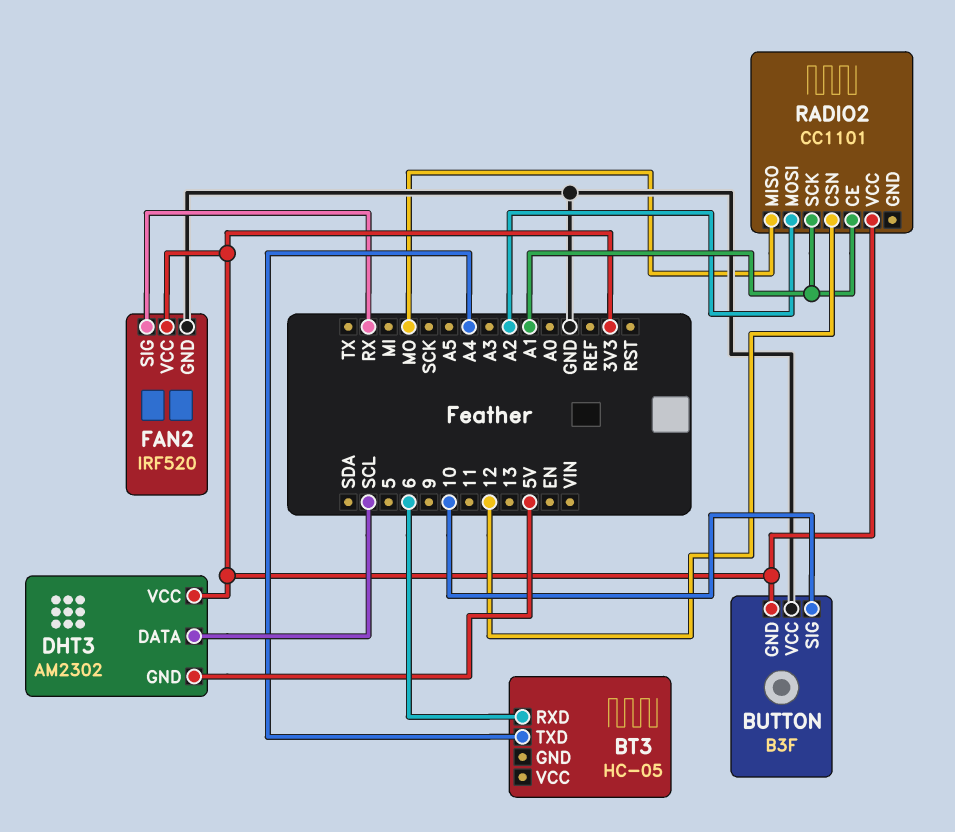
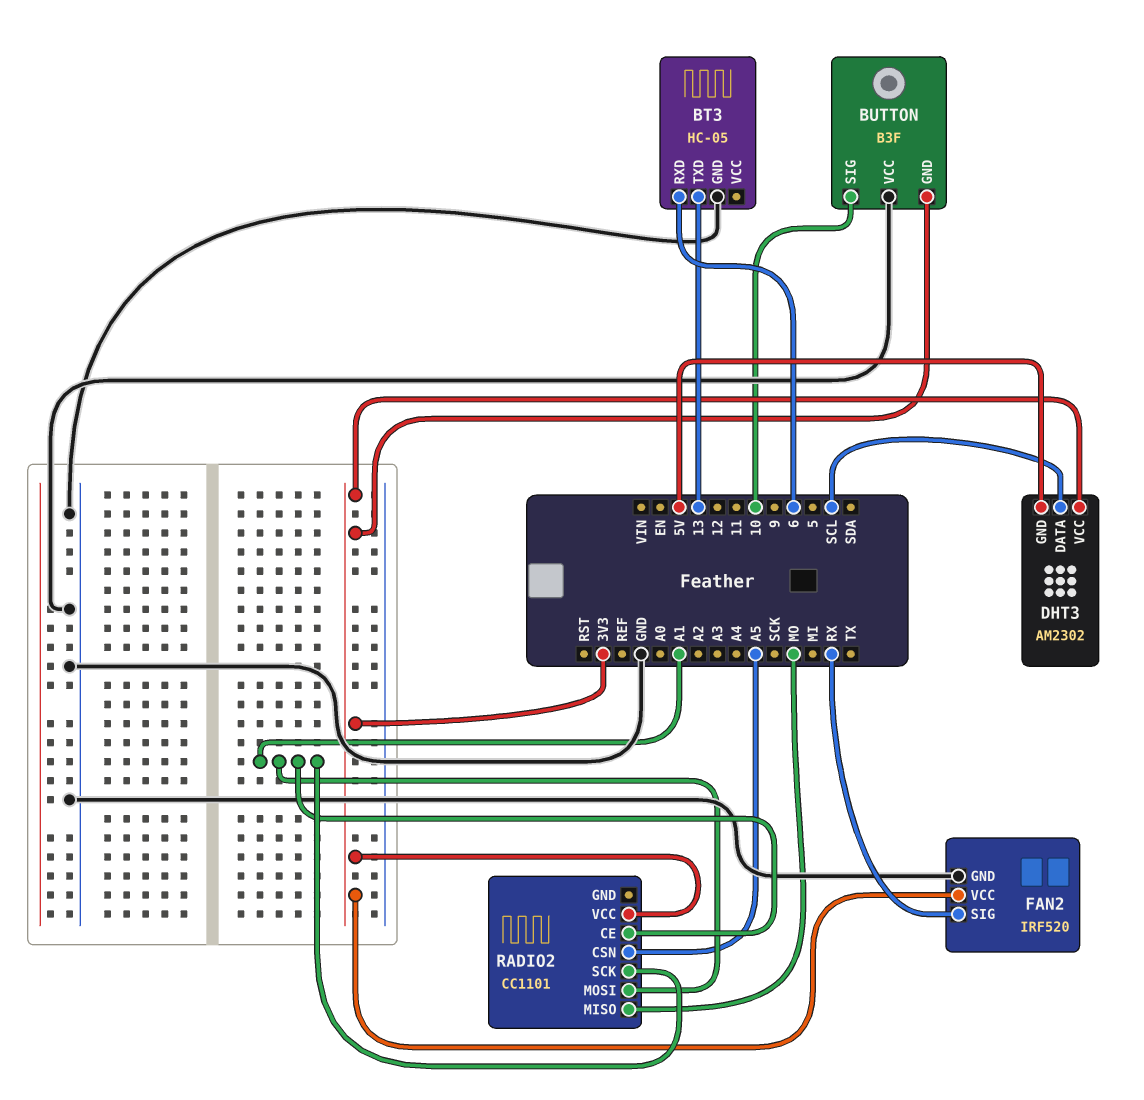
BT3 pin GND: none -> GND
BT3 pin TXD: A4 -> 13
RADIO2 pin CSN: 12 -> A5
RADIO2 pin MOSI: A2 -> A1

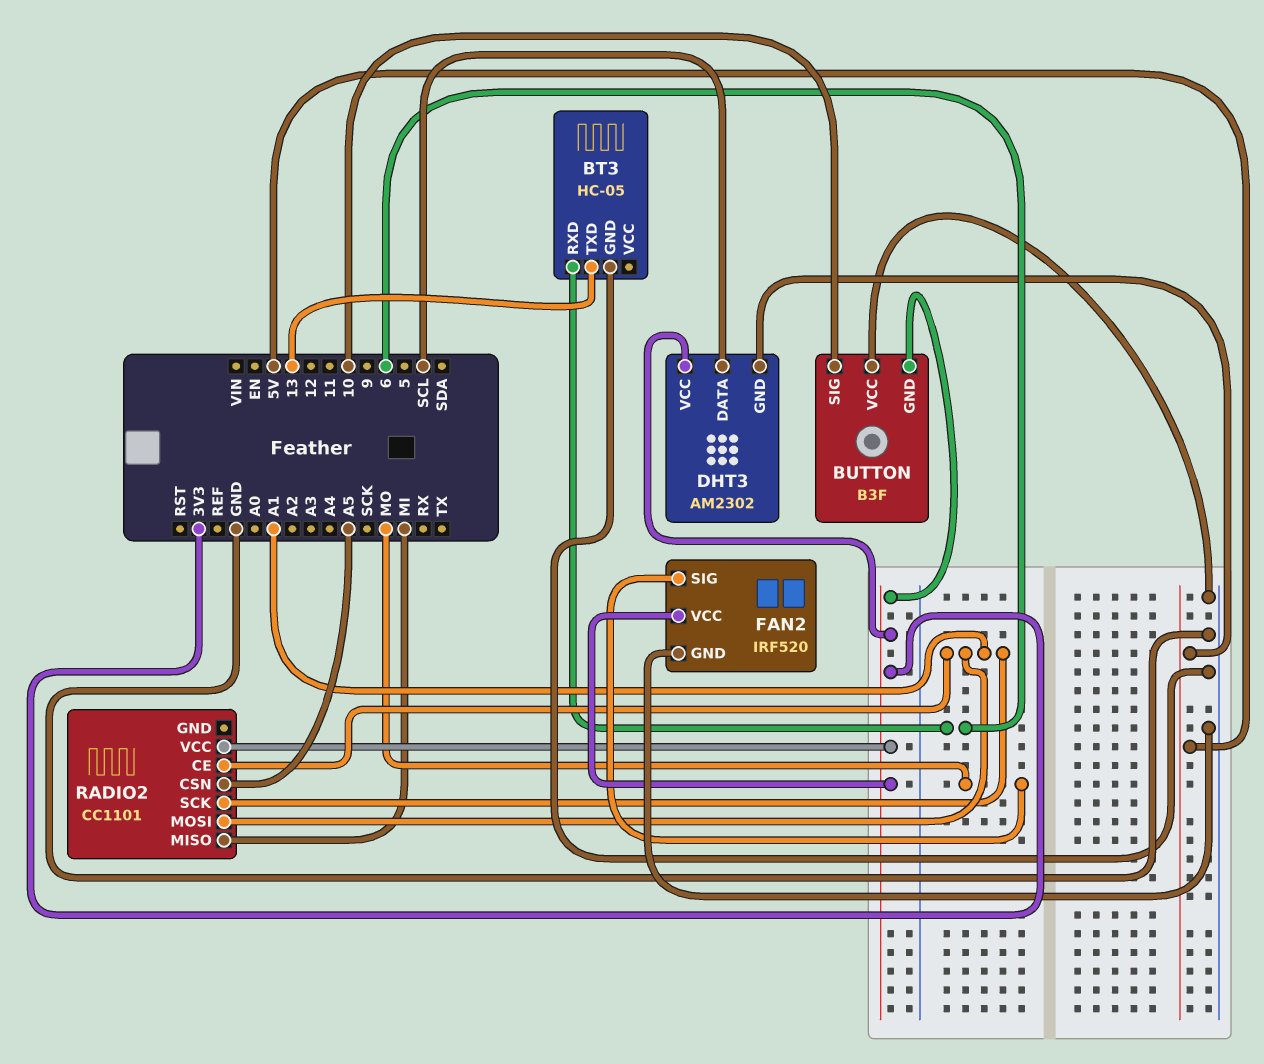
FAN2 pin SIG: RX -> MO
RADIO2 pin MISO: MO -> MI

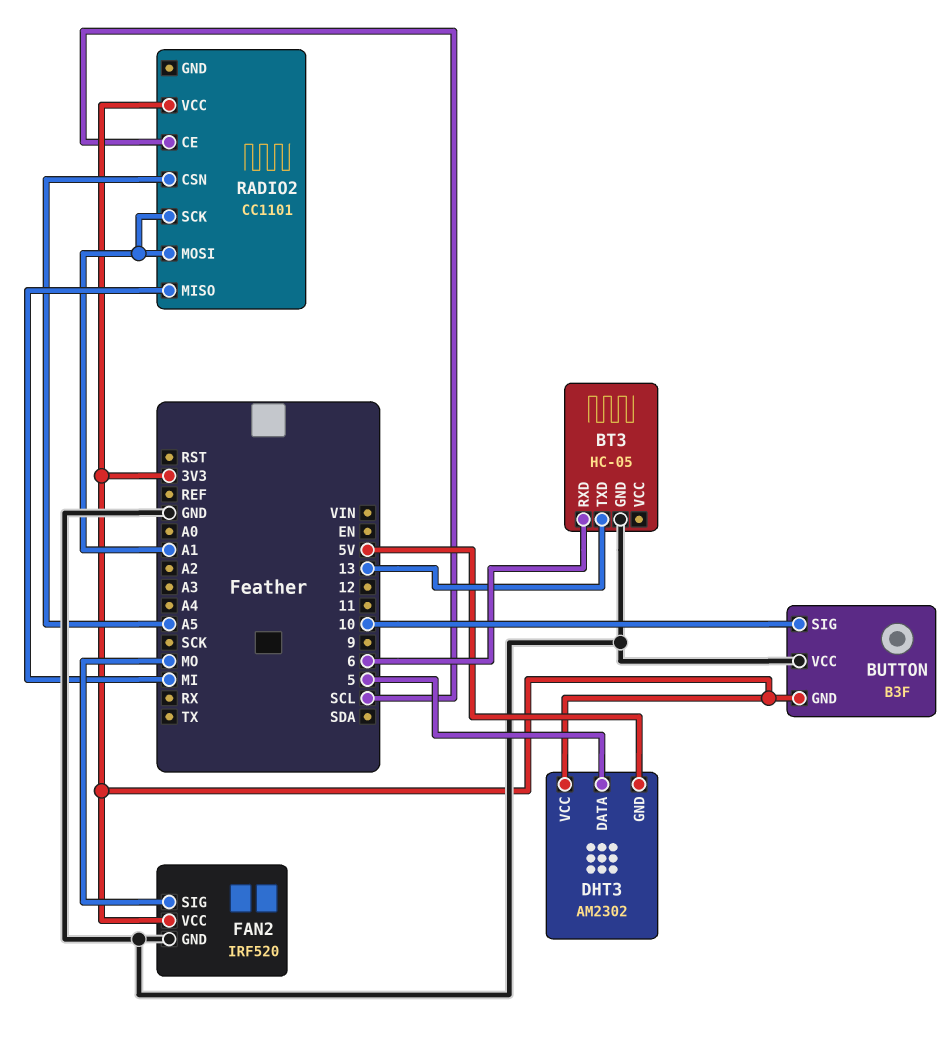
DHT3 pin DATA: SCL -> 5
RADIO2 pin CE: A1 -> SCL

